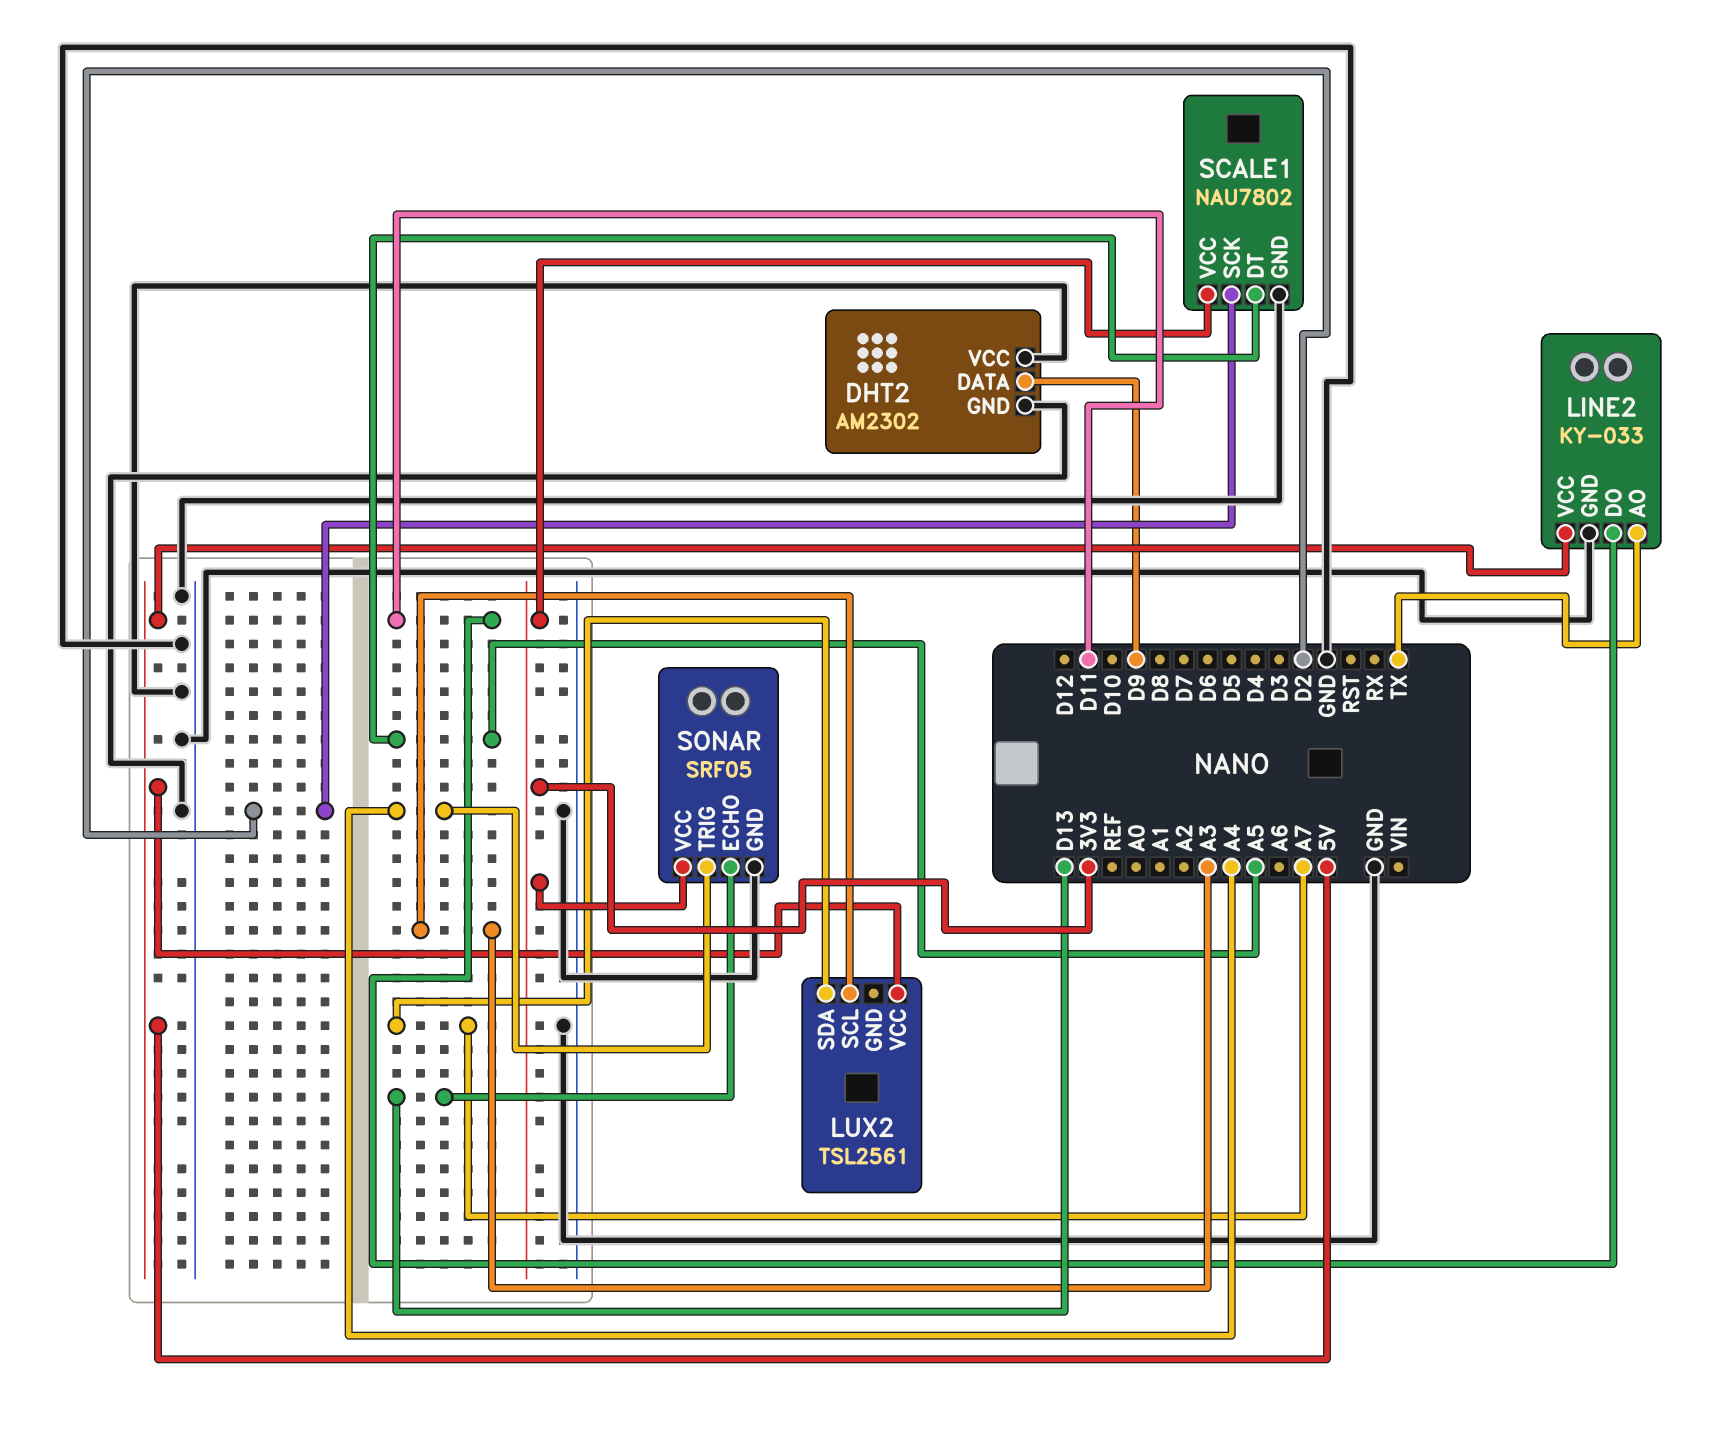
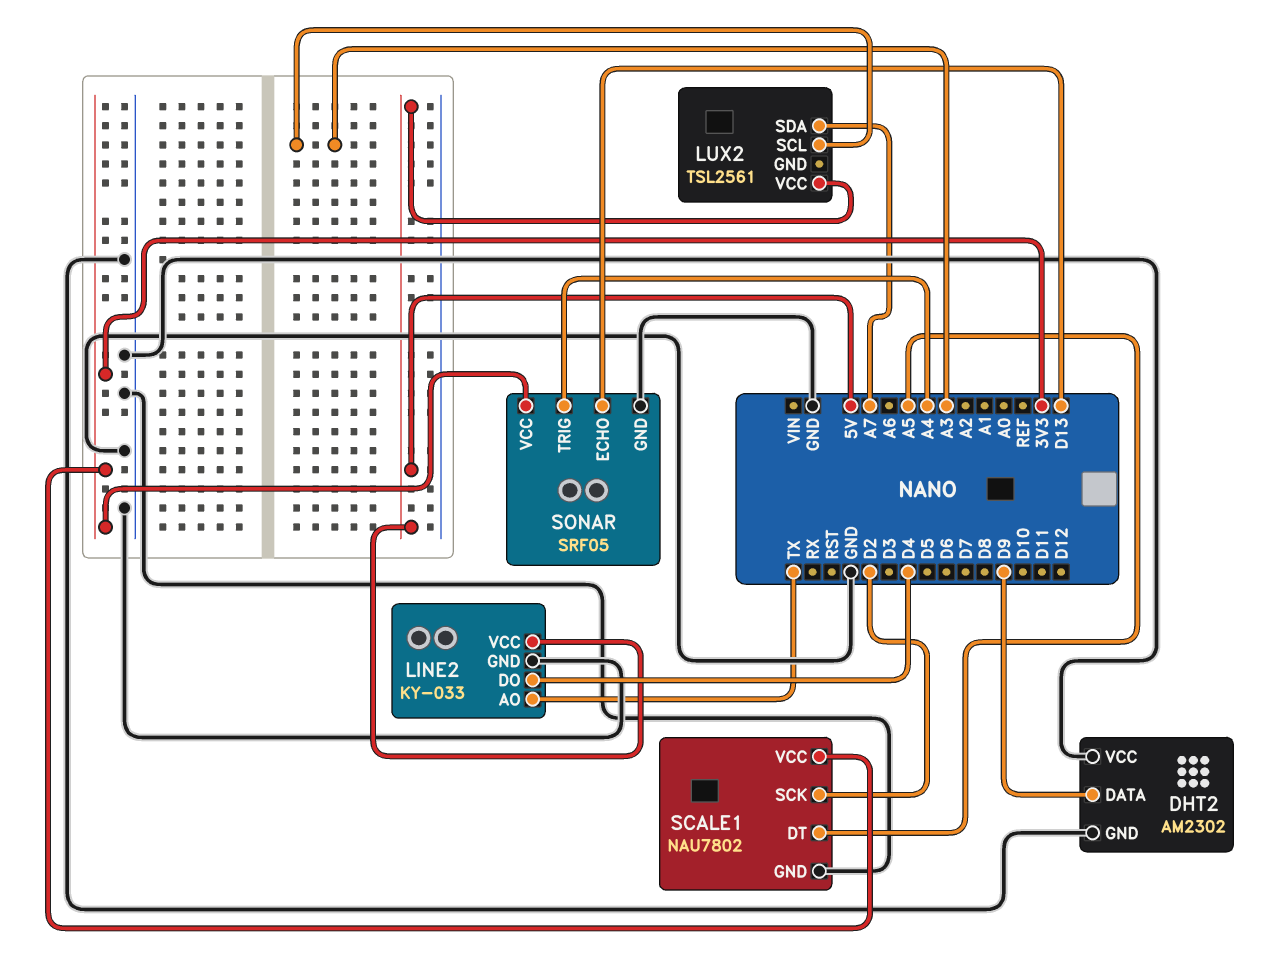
LINE2 pin DO: D11 -> D4

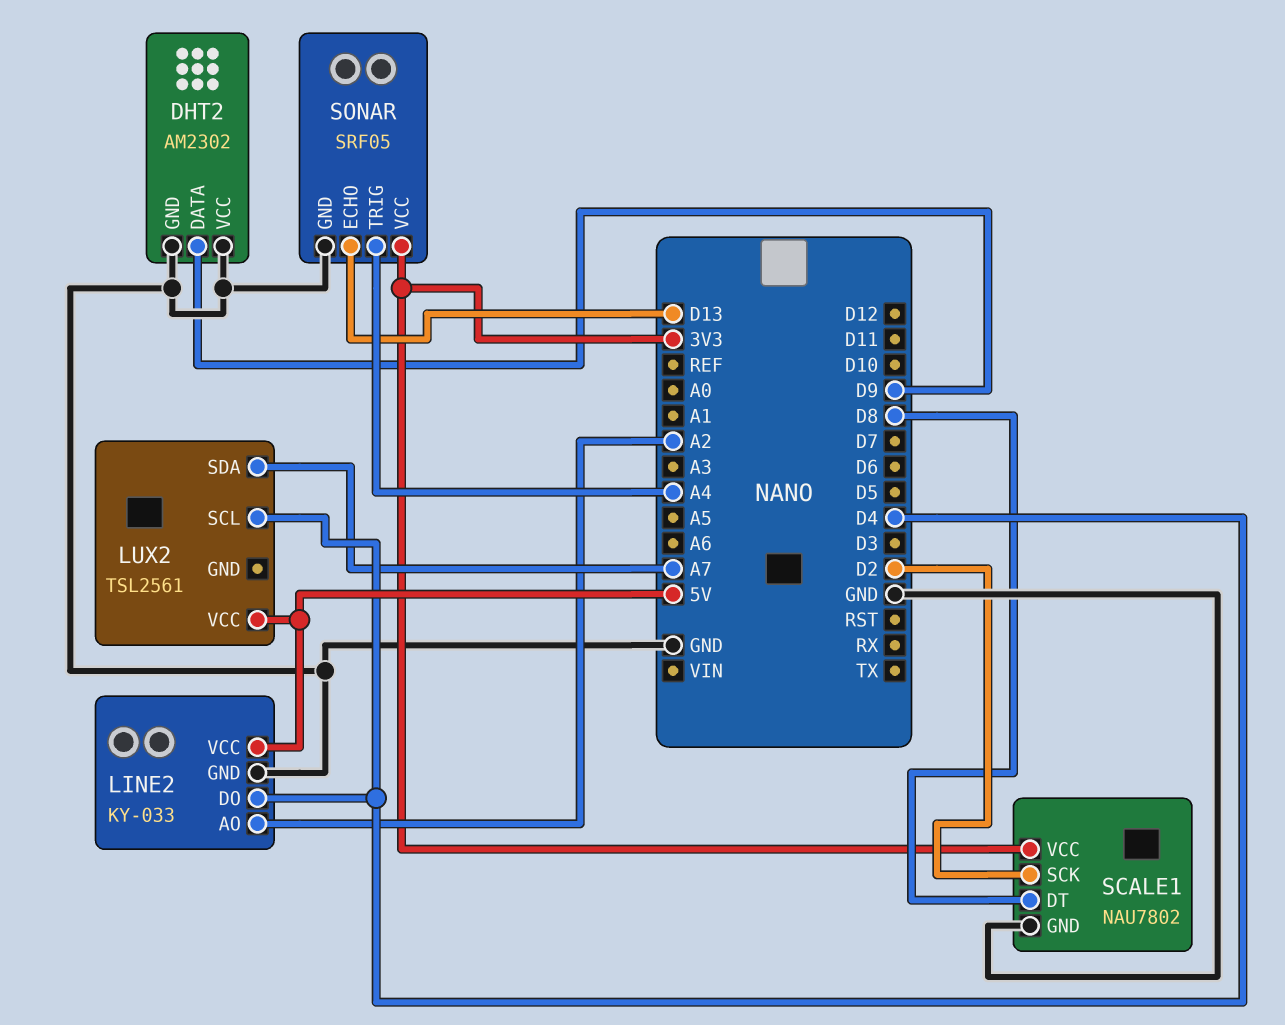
LINE2 pin AO: TX -> A2
LUX2 pin SCL: A3 -> D4
SCALE1 pin DT: A5 -> D8

